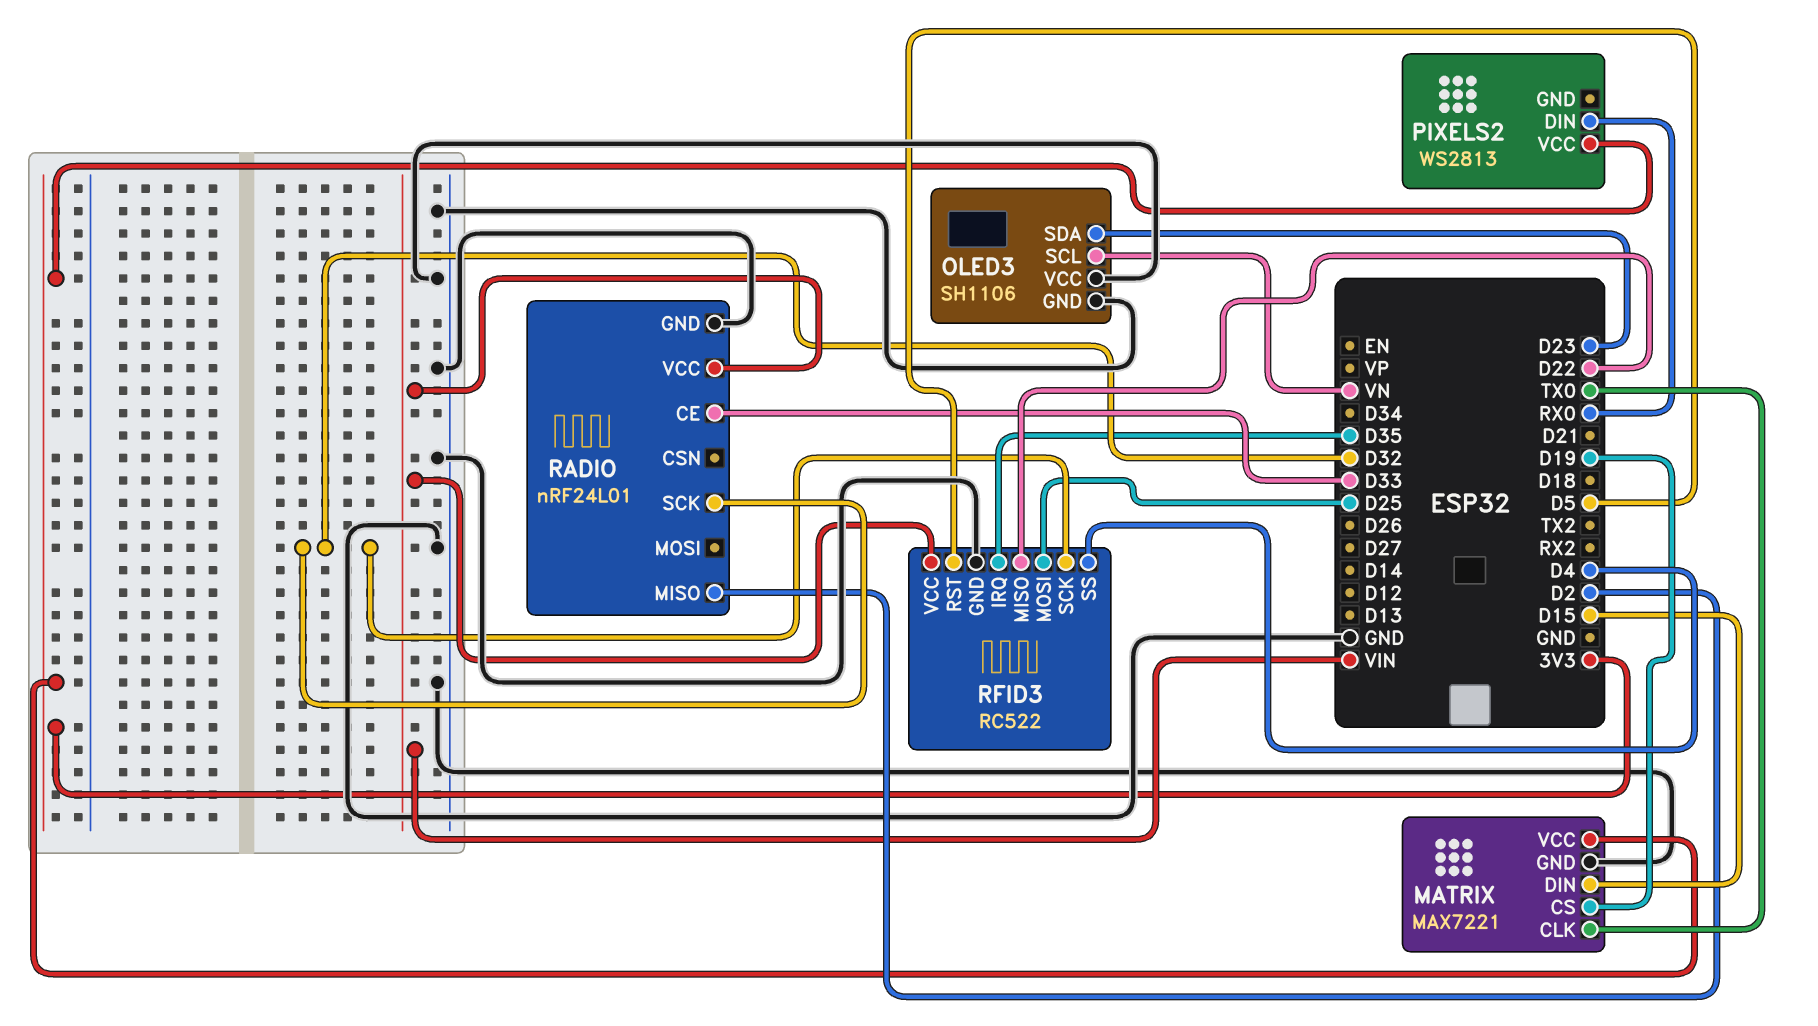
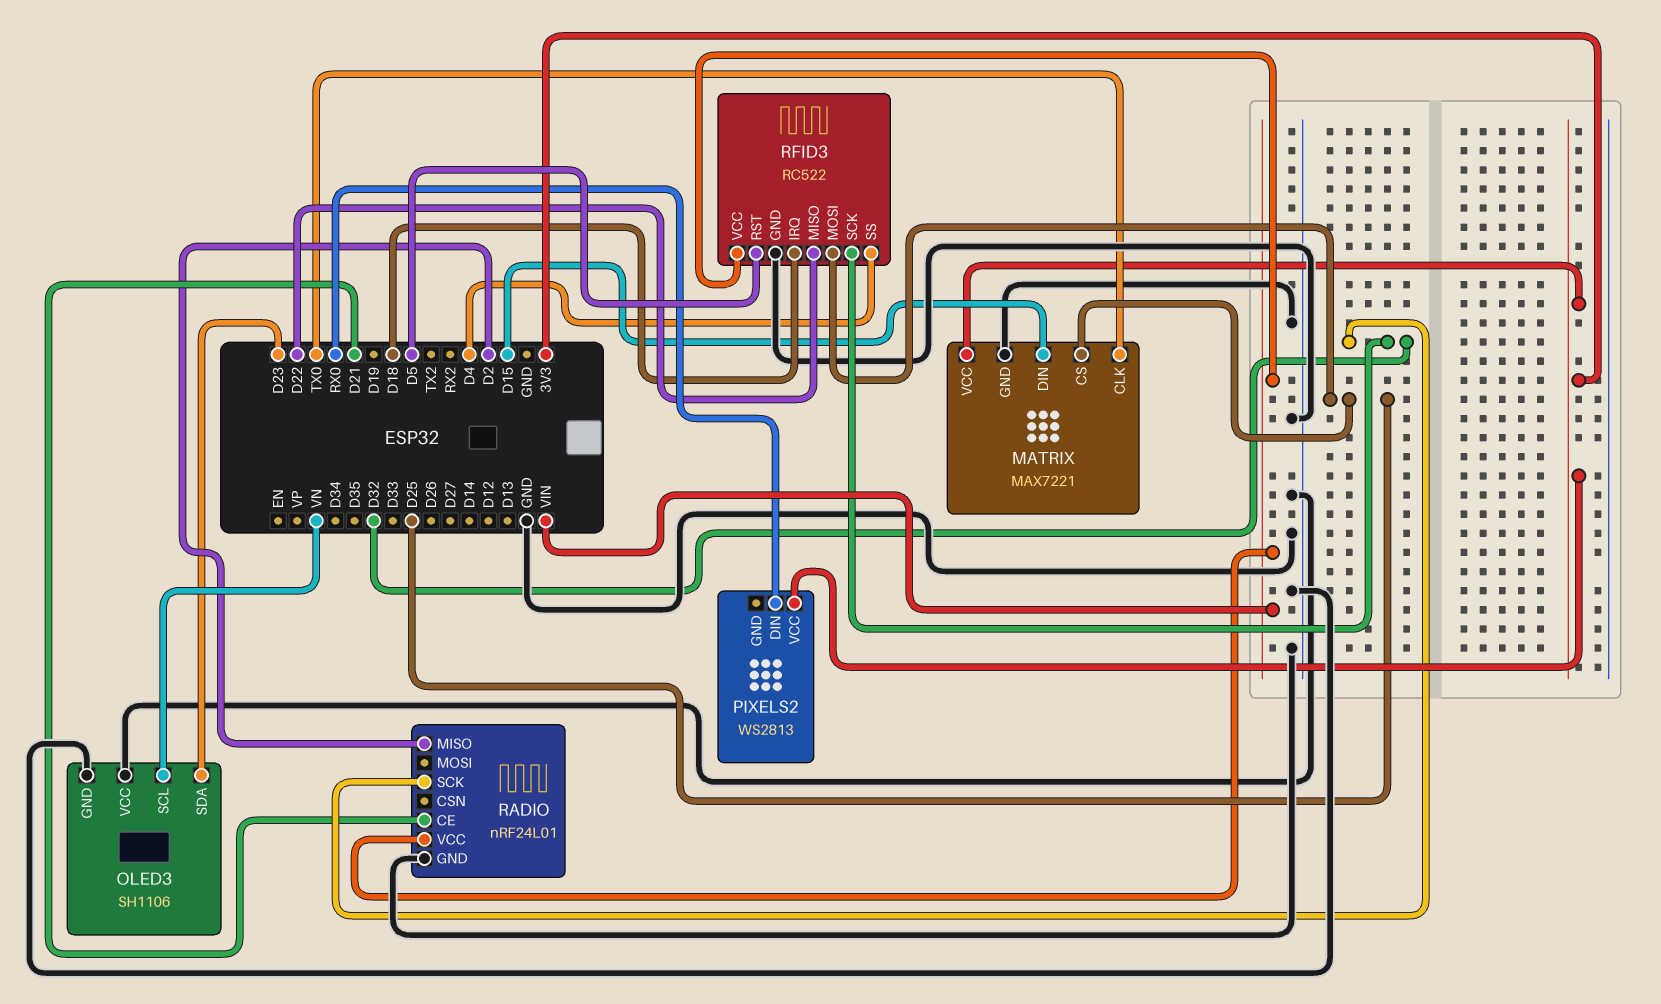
MATRIX pin CS: D19 -> D25
RADIO pin CE: D33 -> D21
RFID3 pin IRQ: D35 -> D18

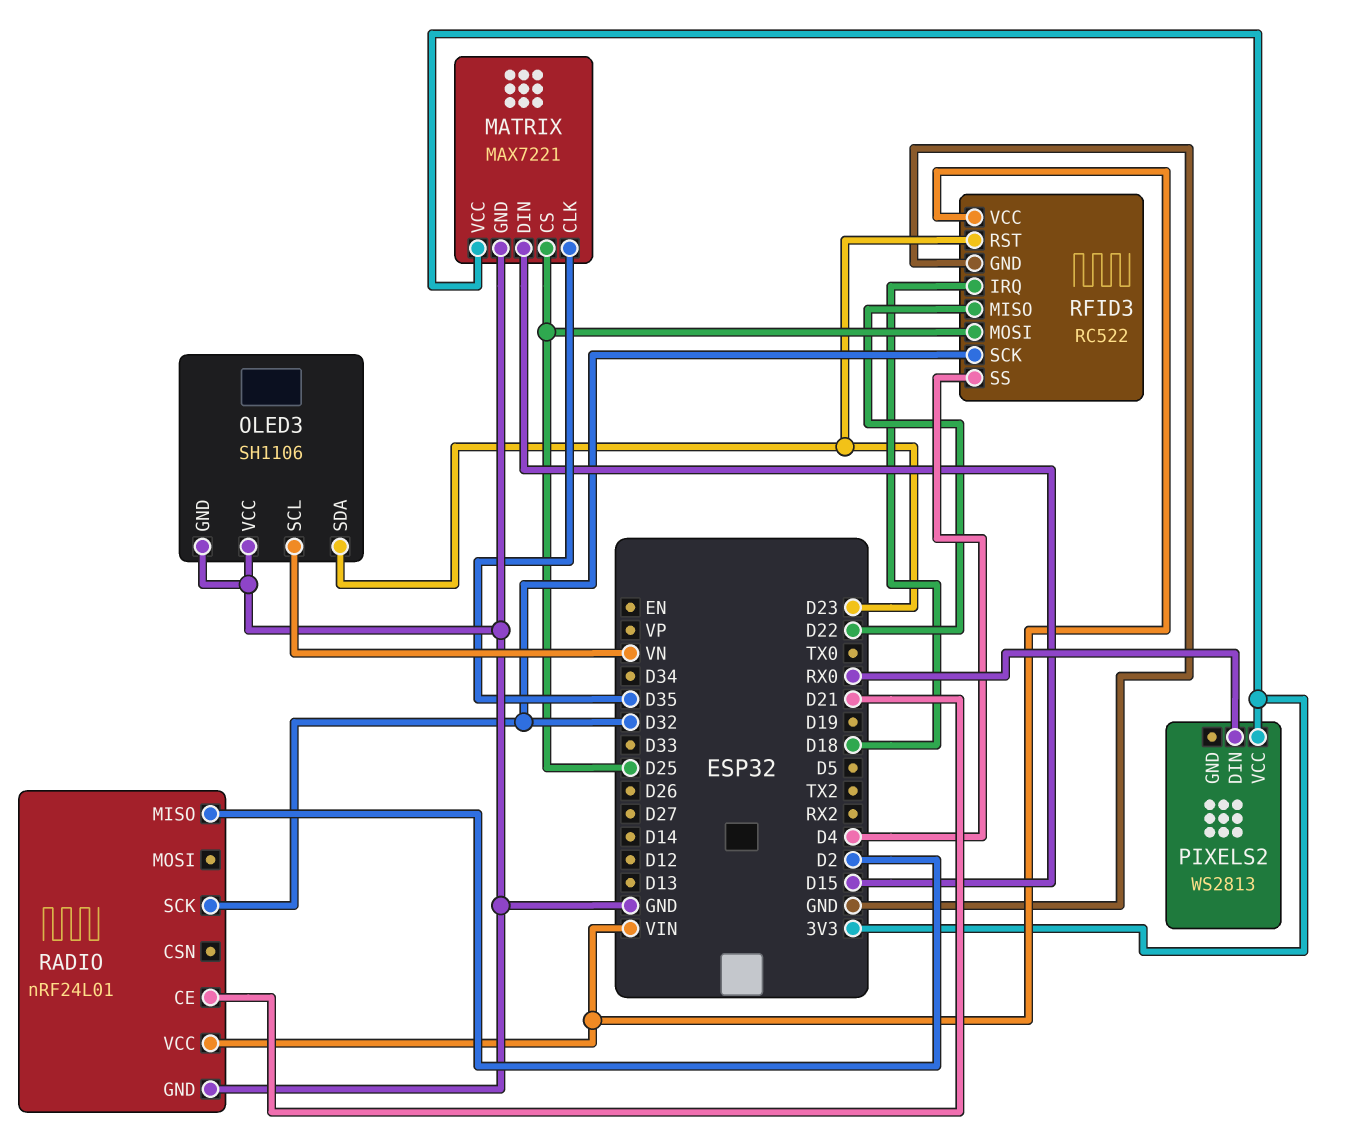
MATRIX pin CLK: TX0 -> D35
RFID3 pin RST: D5 -> D23

